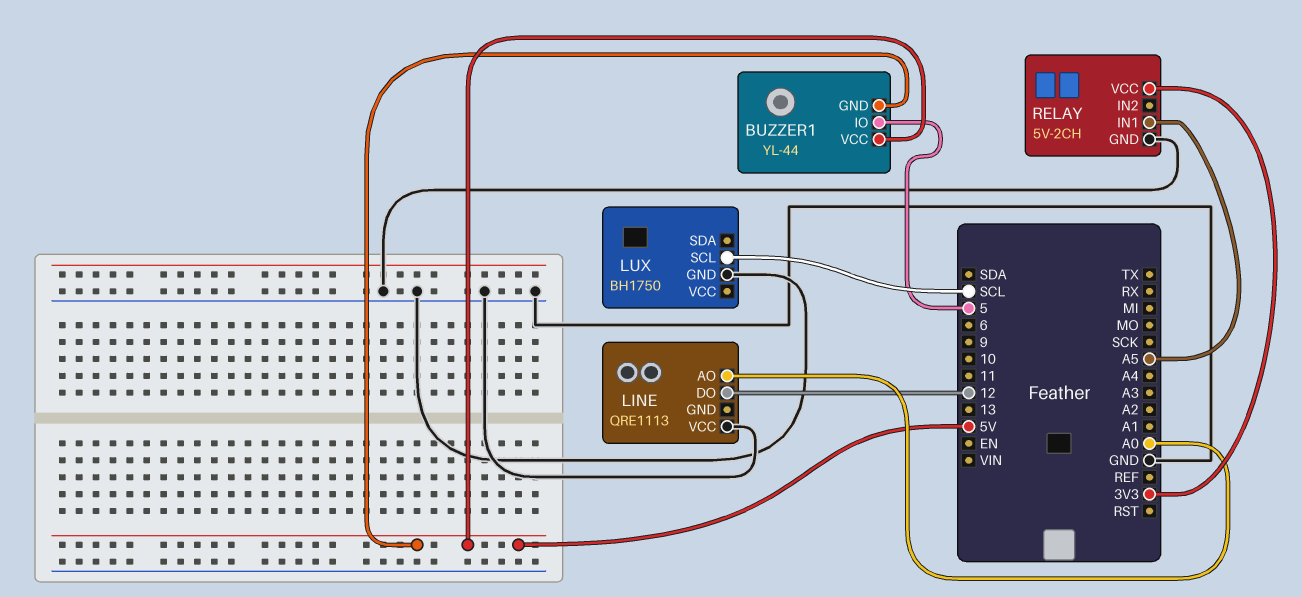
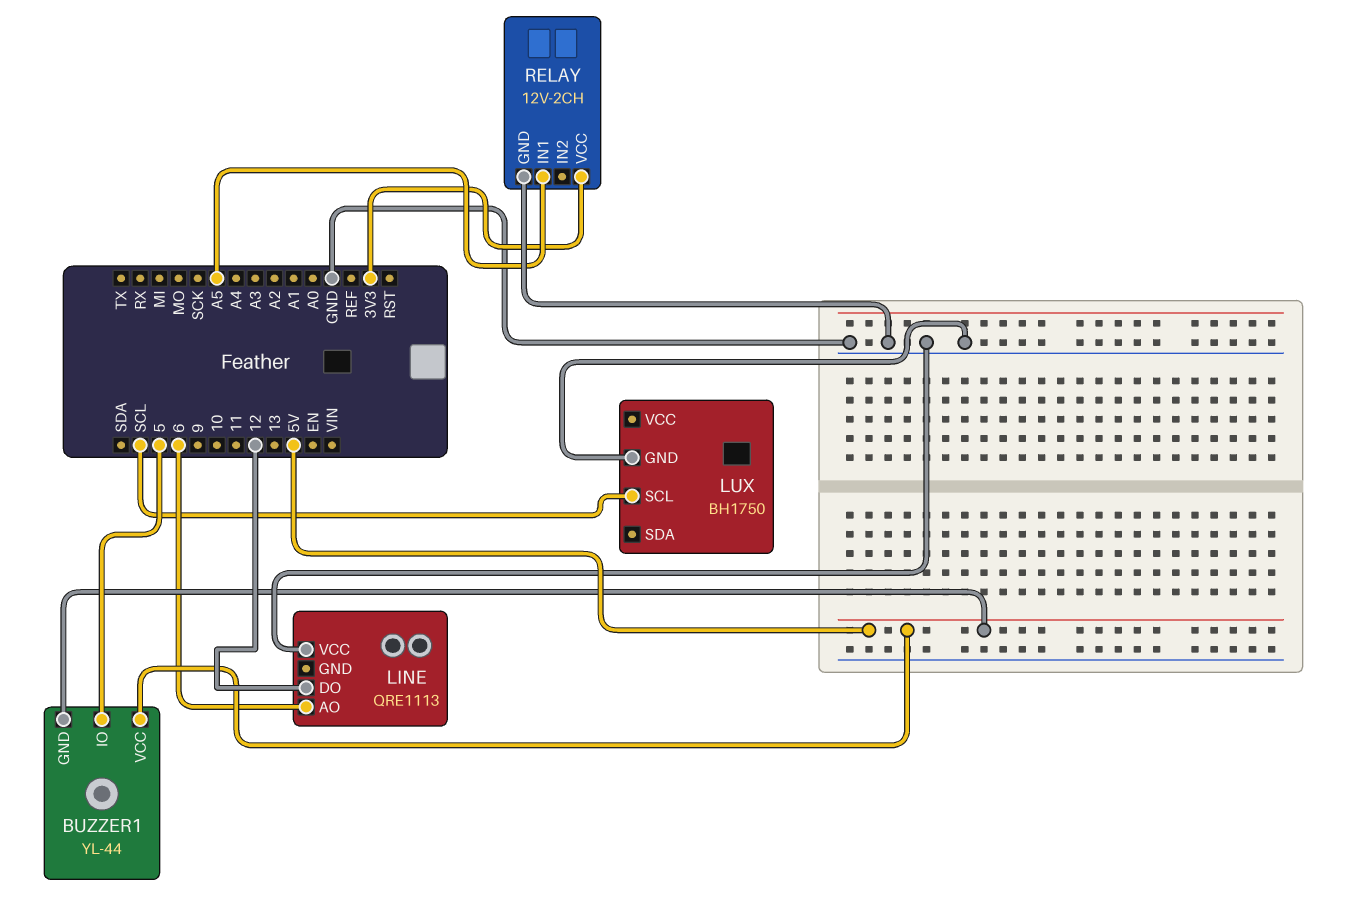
LINE pin AO: A0 -> 6
RELAY: 5V-2CH -> 12V-2CH

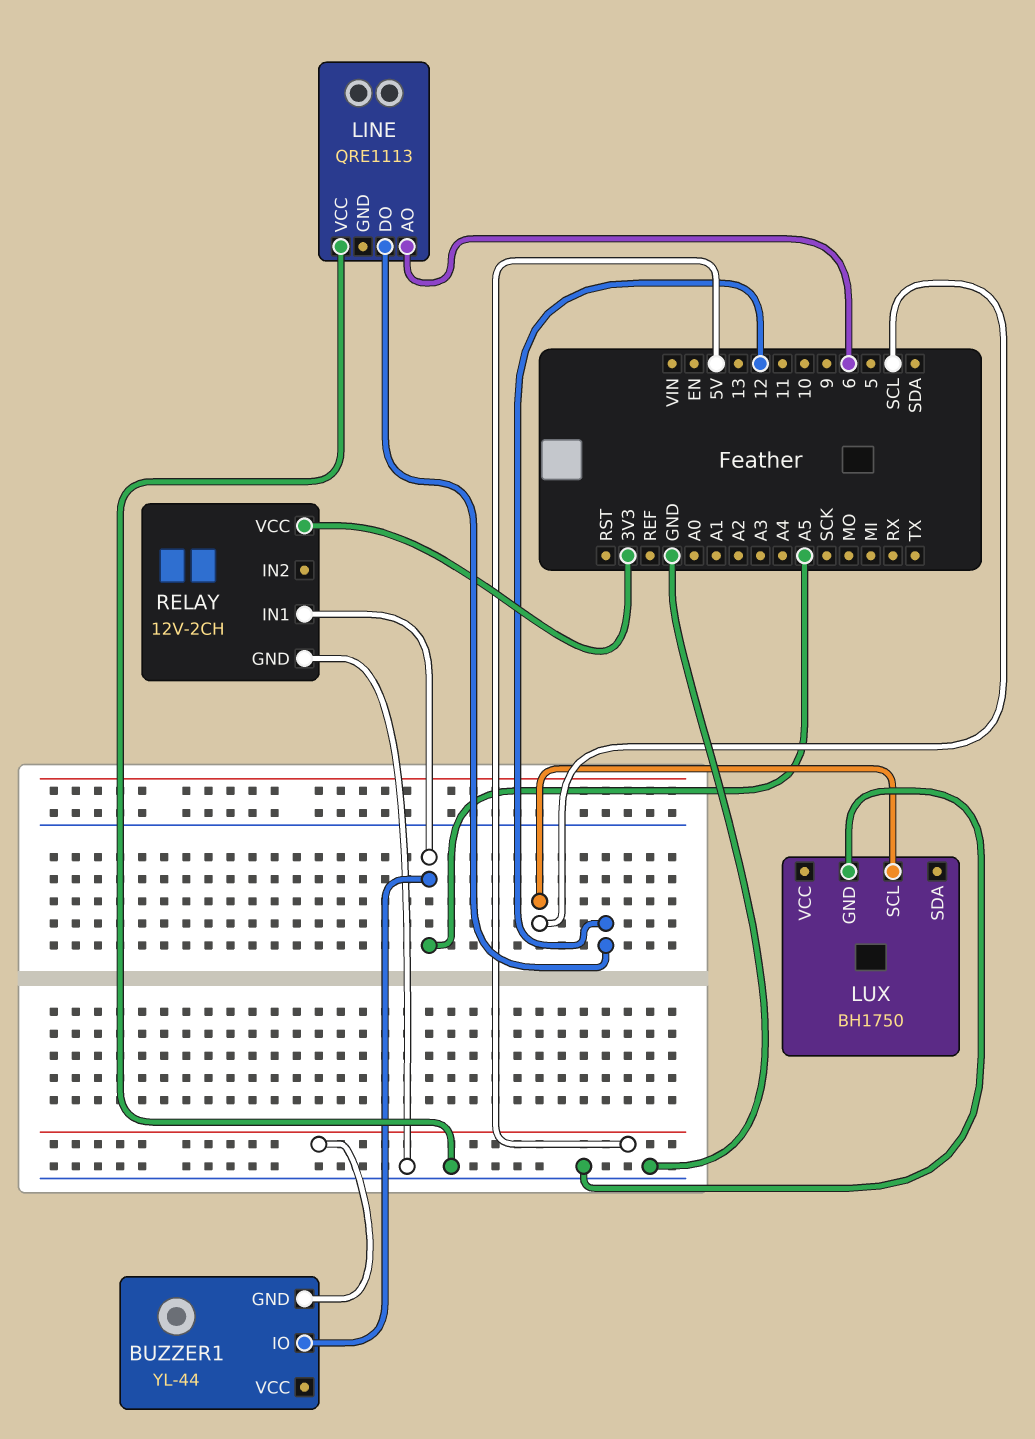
BUZZER1 pin IO: 5 -> A5
BUZZER1 pin VCC: 5V -> none

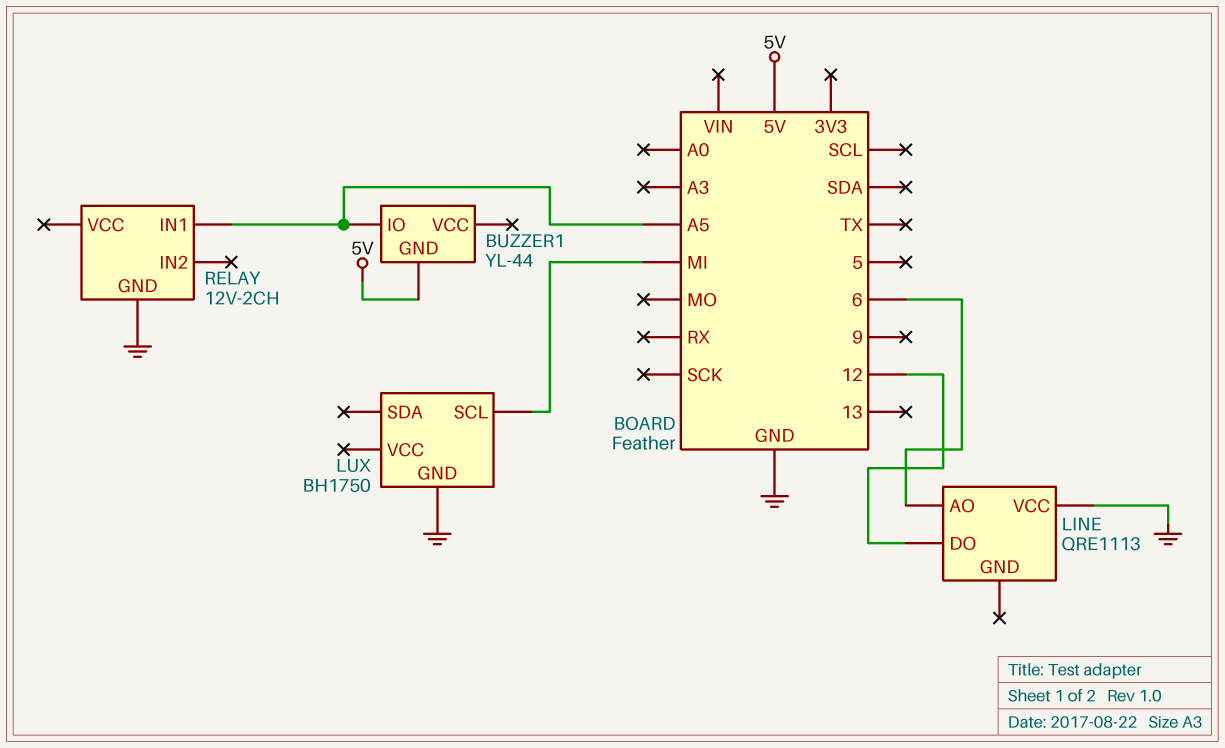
LUX pin SCL: SCL -> MI
RELAY pin VCC: 3V3 -> none

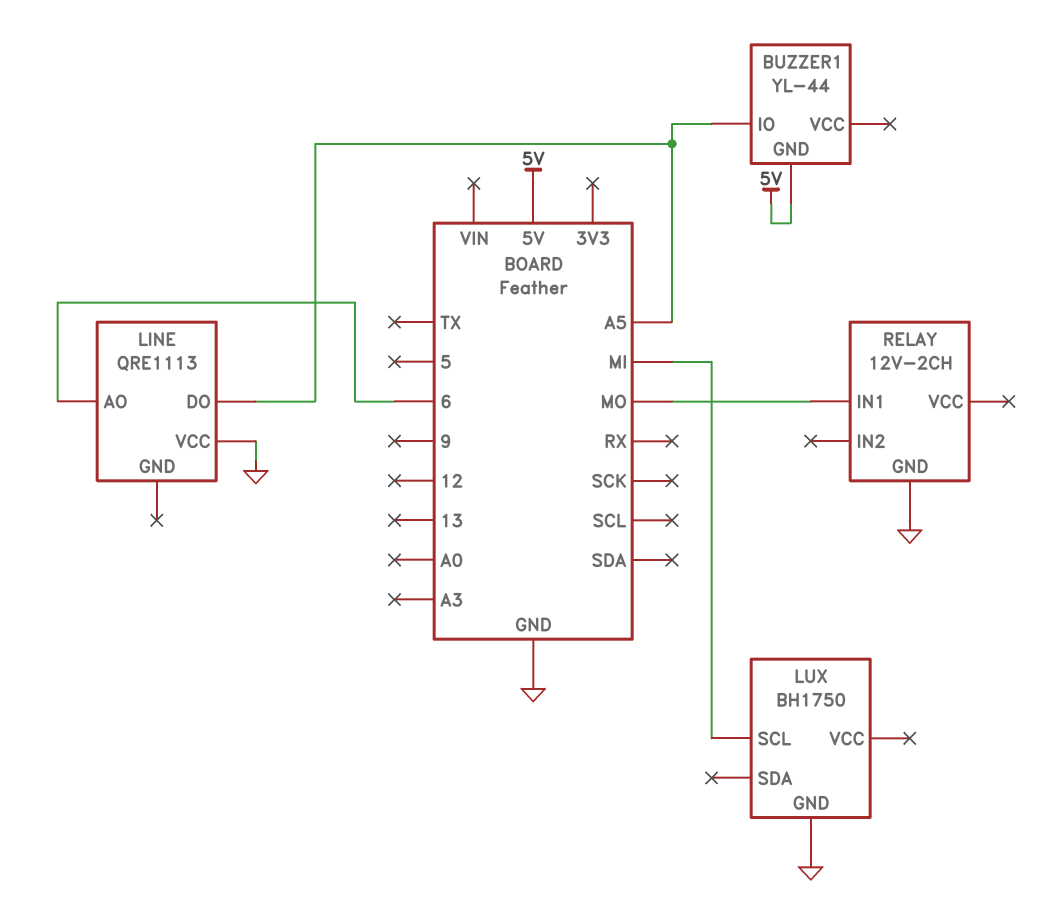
LINE pin DO: 12 -> A5
RELAY pin IN1: A5 -> MO

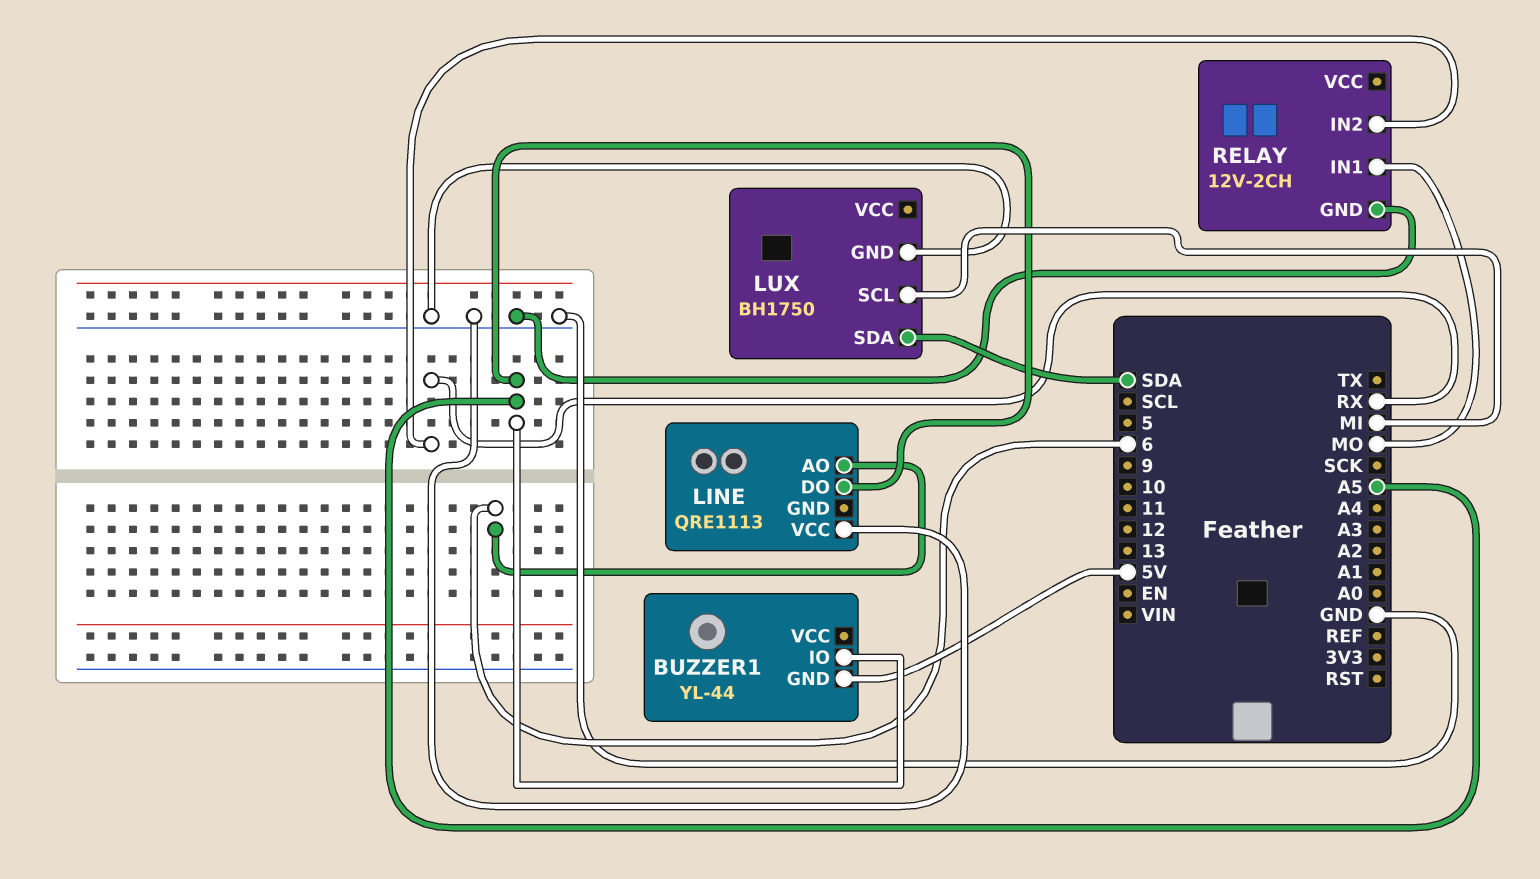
LUX pin SDA: none -> SDA
RELAY pin IN2: none -> RX

